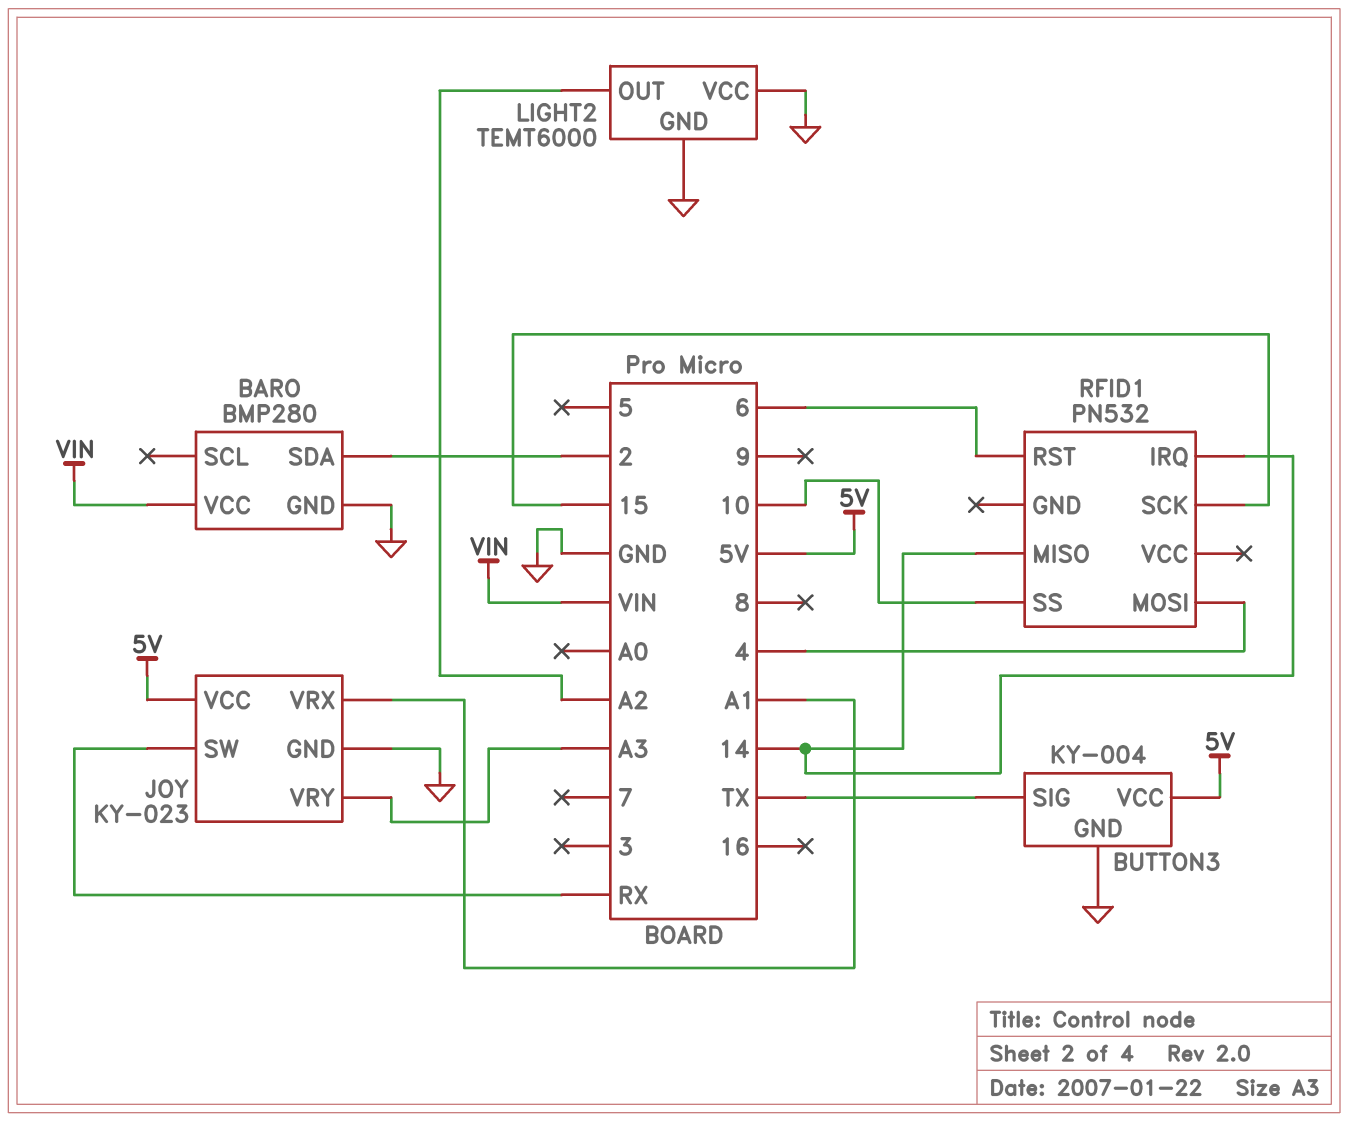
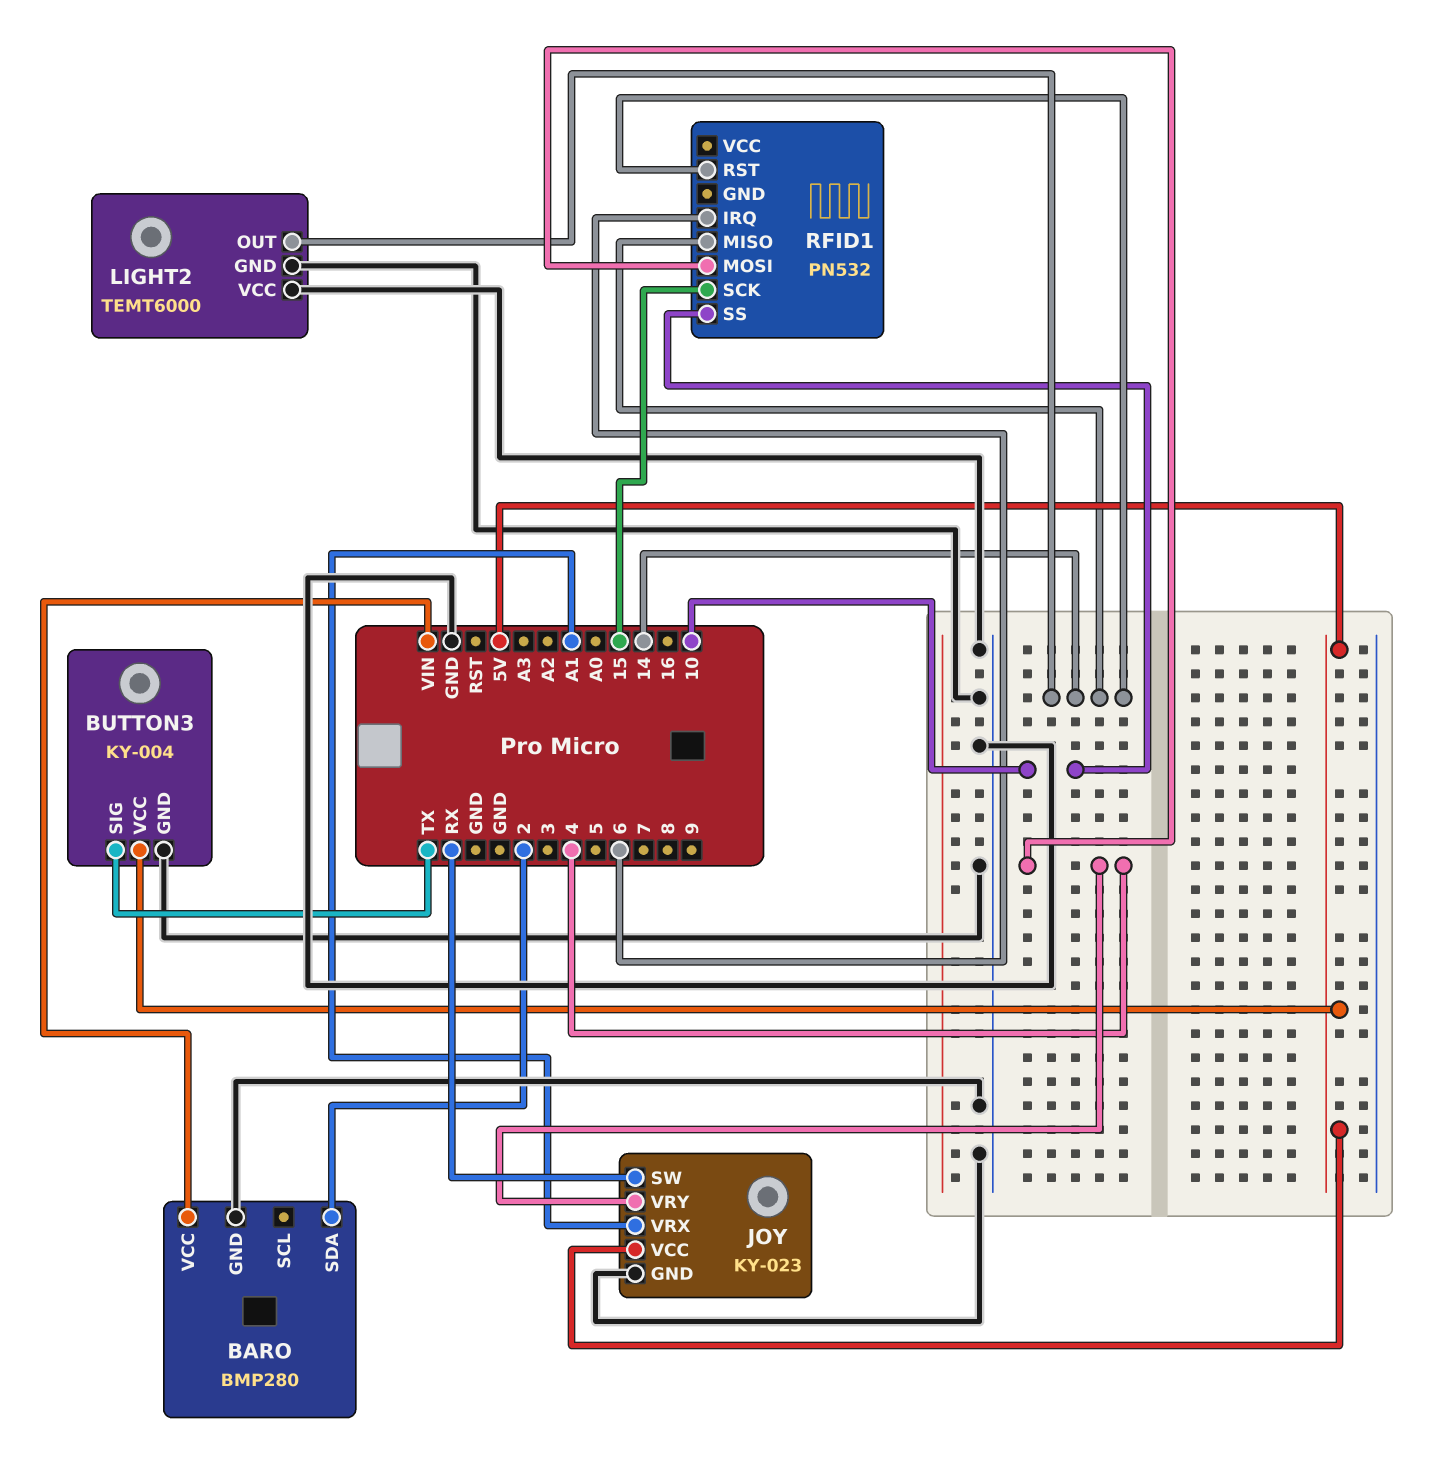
JOY pin VRY: A3 -> 4
LIGHT2 pin OUT: A2 -> 14
RFID1 pin IRQ: 14 -> 6
RFID1 pin RST: 6 -> 14

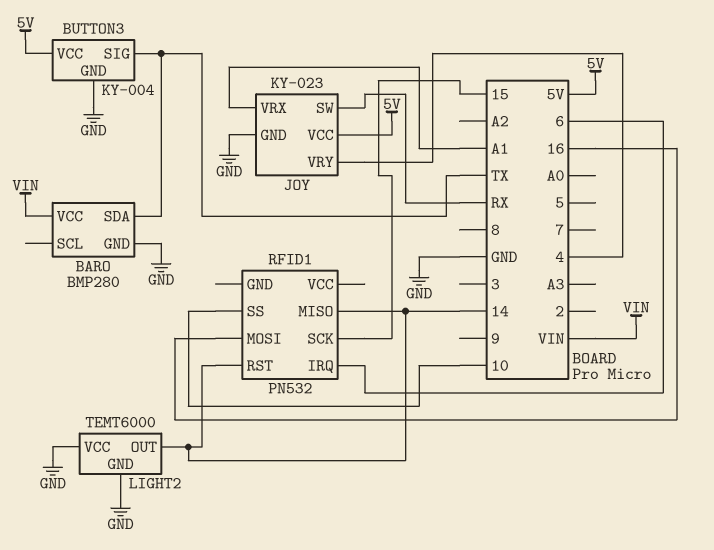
BARO pin SDA: 2 -> TX
RFID1 pin MOSI: 4 -> 16

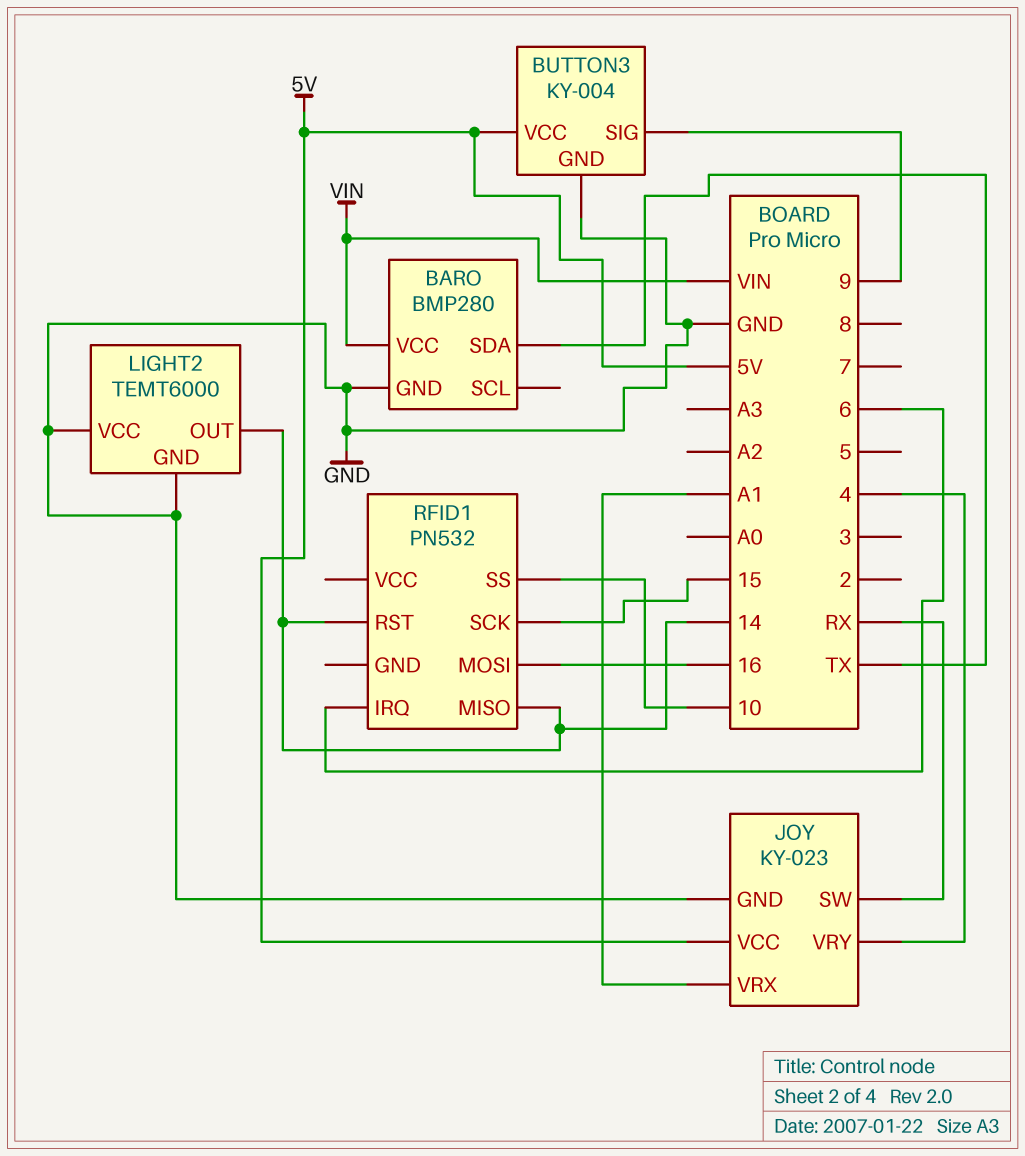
BUTTON3 pin SIG: TX -> 9

